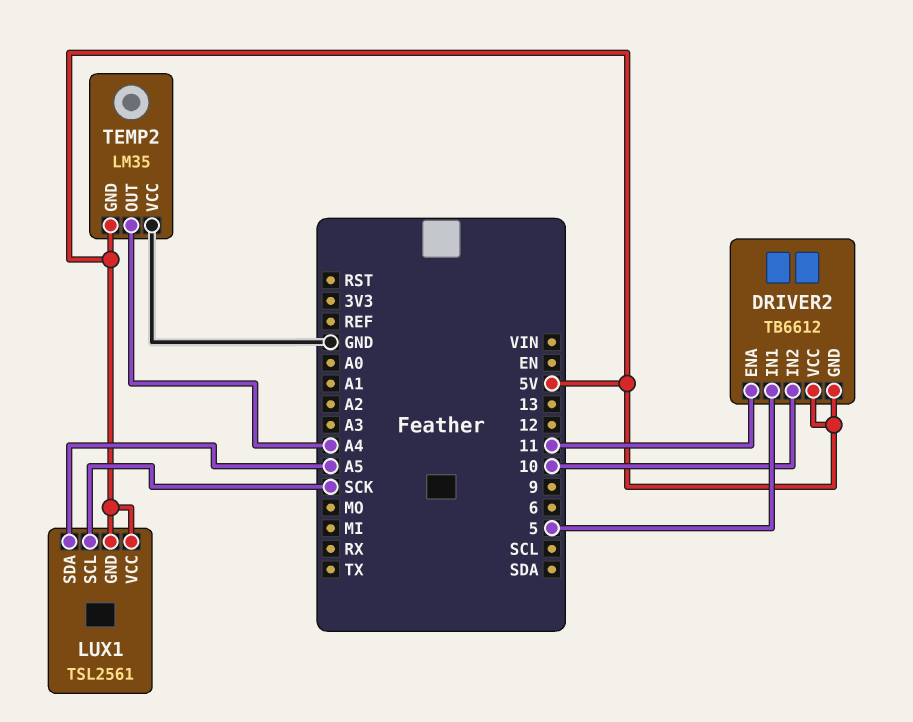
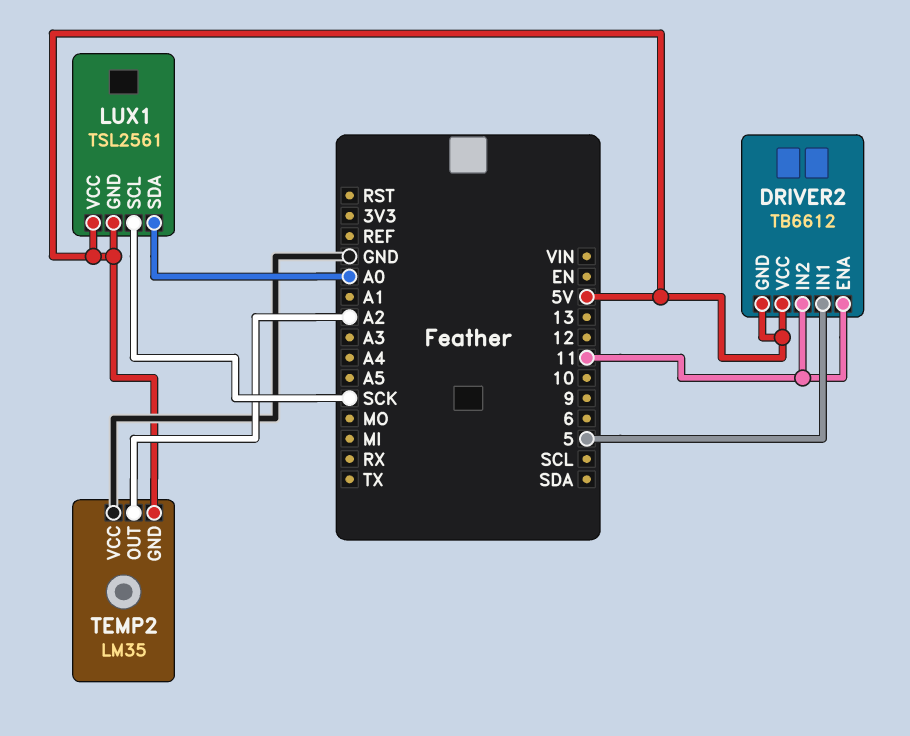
DRIVER2 pin IN2: 10 -> 11
LUX1 pin SDA: A5 -> A0
TEMP2 pin OUT: A4 -> A2

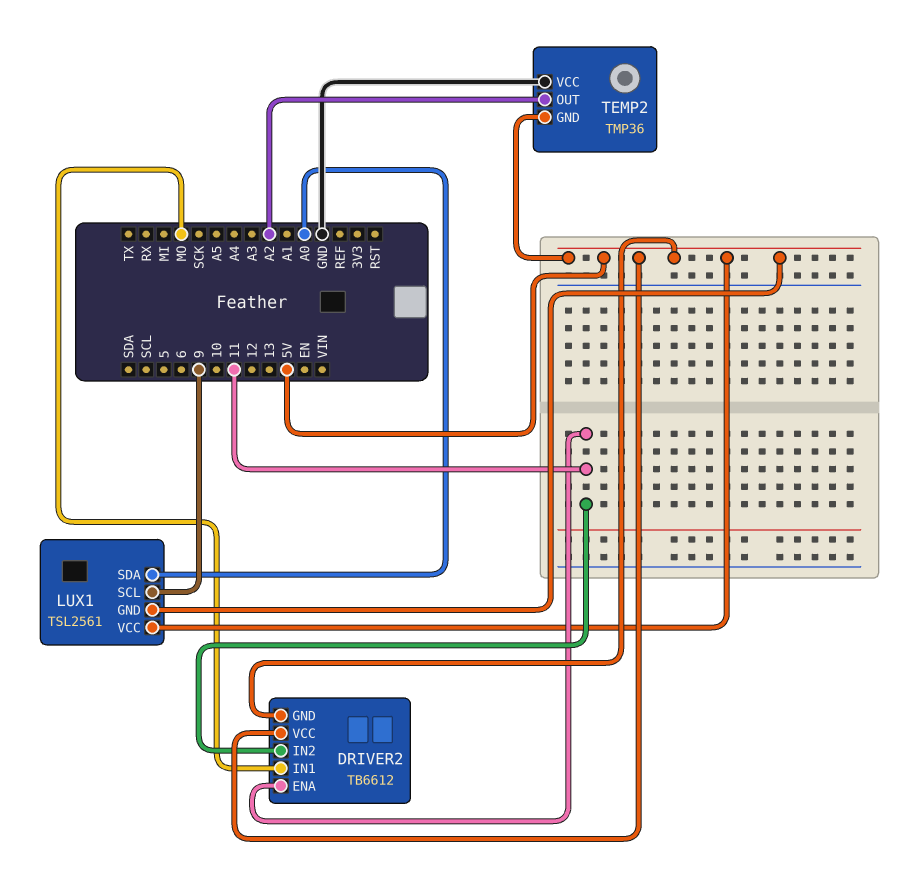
DRIVER2 pin IN1: 5 -> MO
LUX1 pin SCL: SCK -> 9
TEMP2: LM35 -> TMP36

